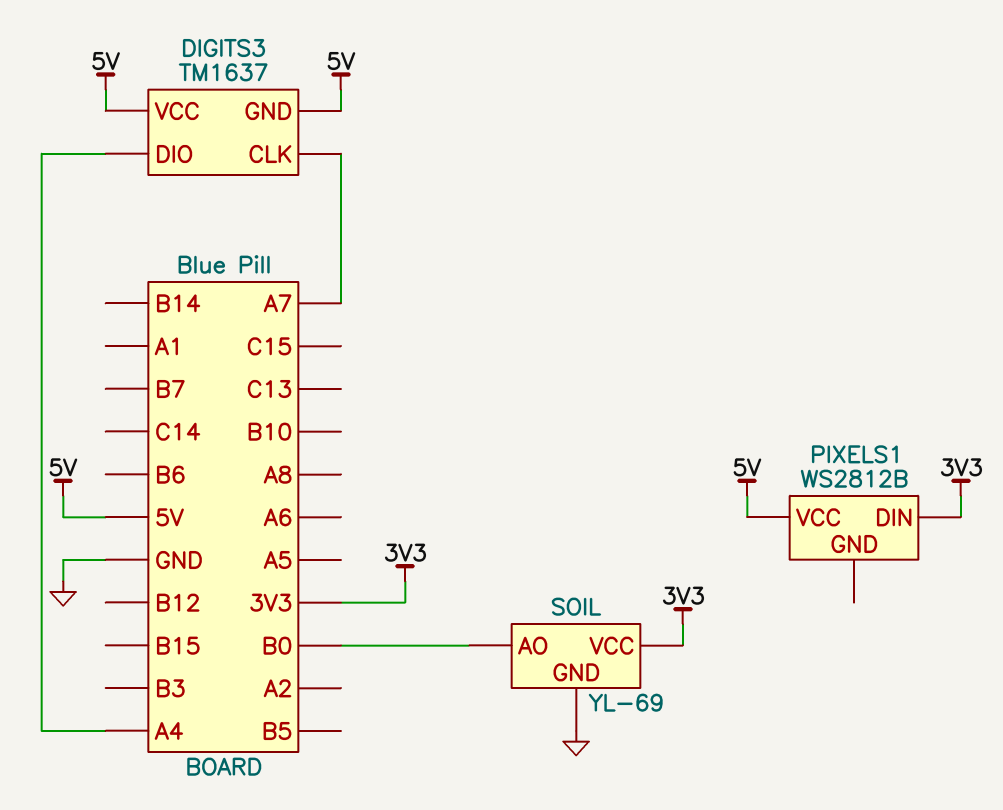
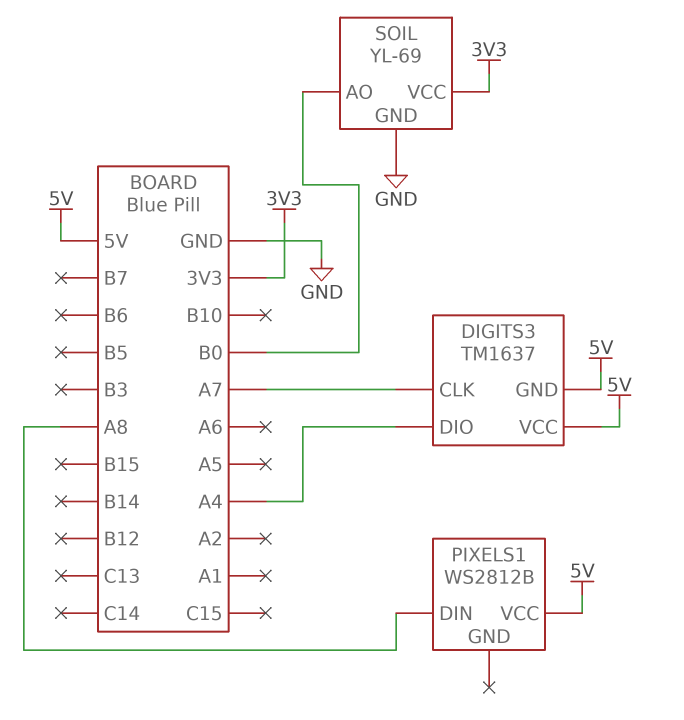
PIXELS1 pin DIN: 3V3 -> A8

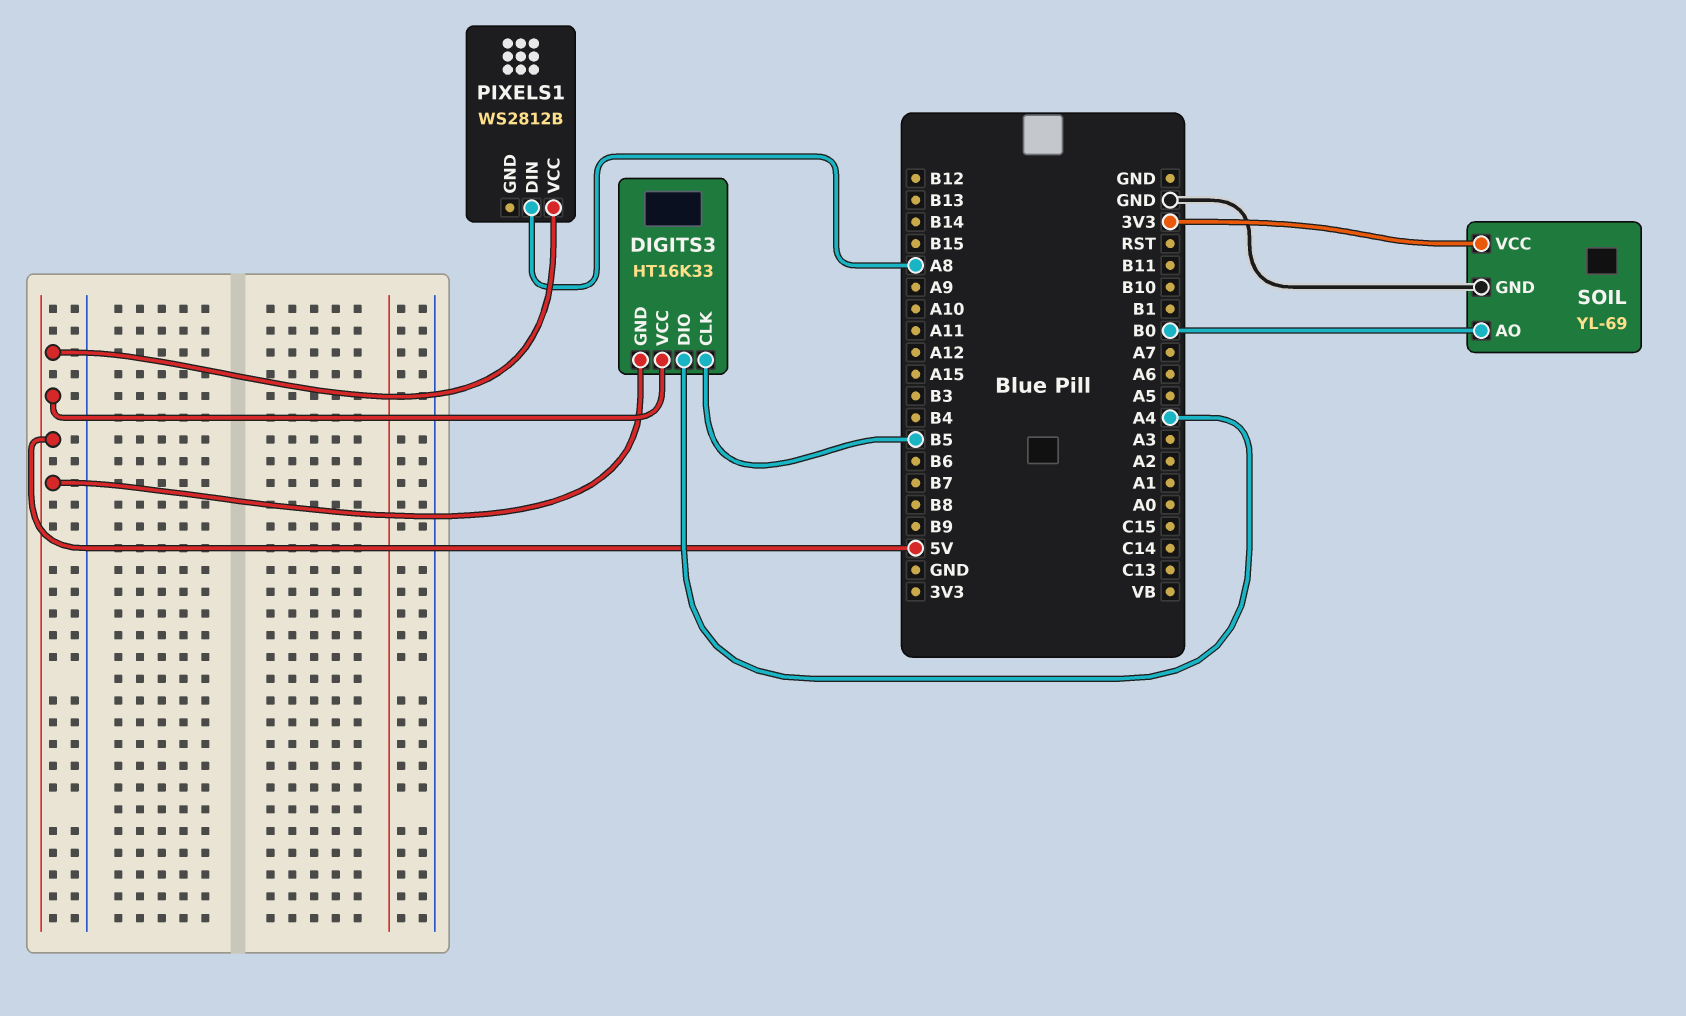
DIGITS3: TM1637 -> HT16K33
DIGITS3 pin CLK: A7 -> B5

